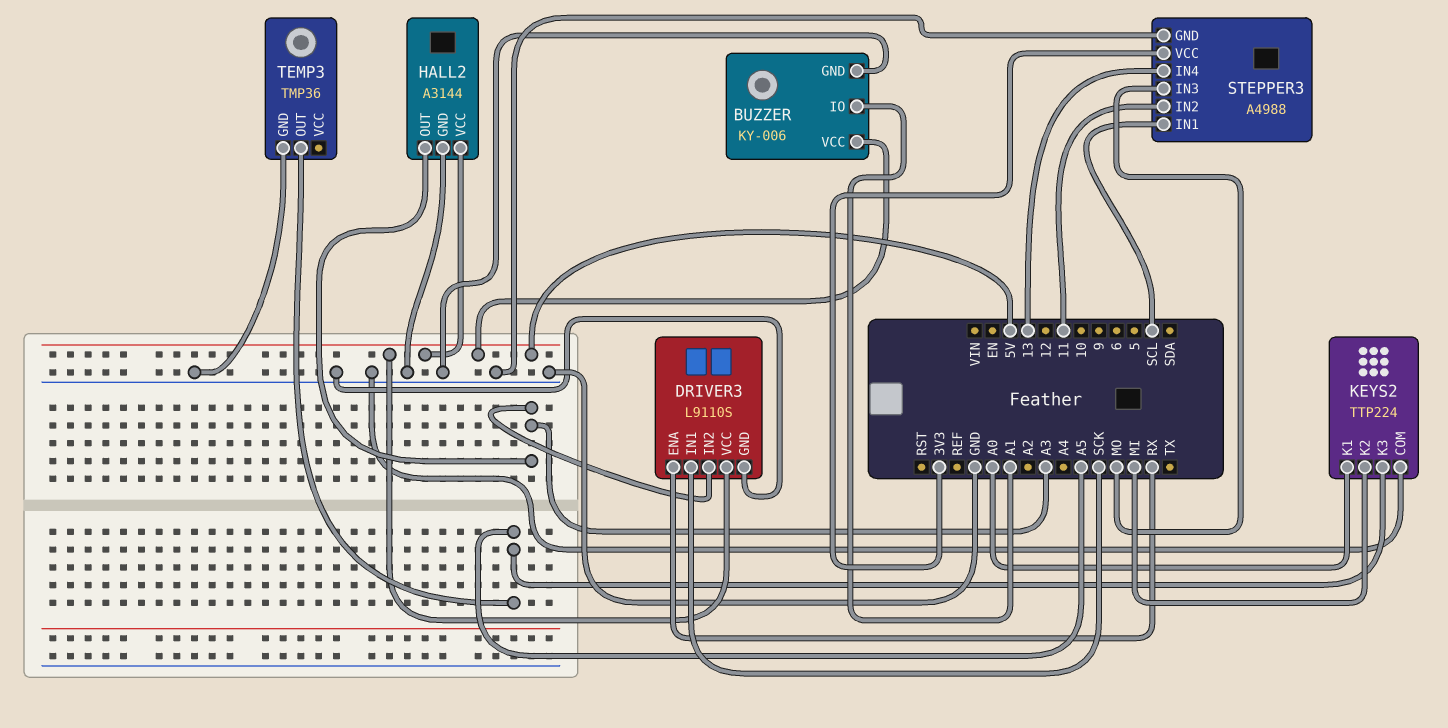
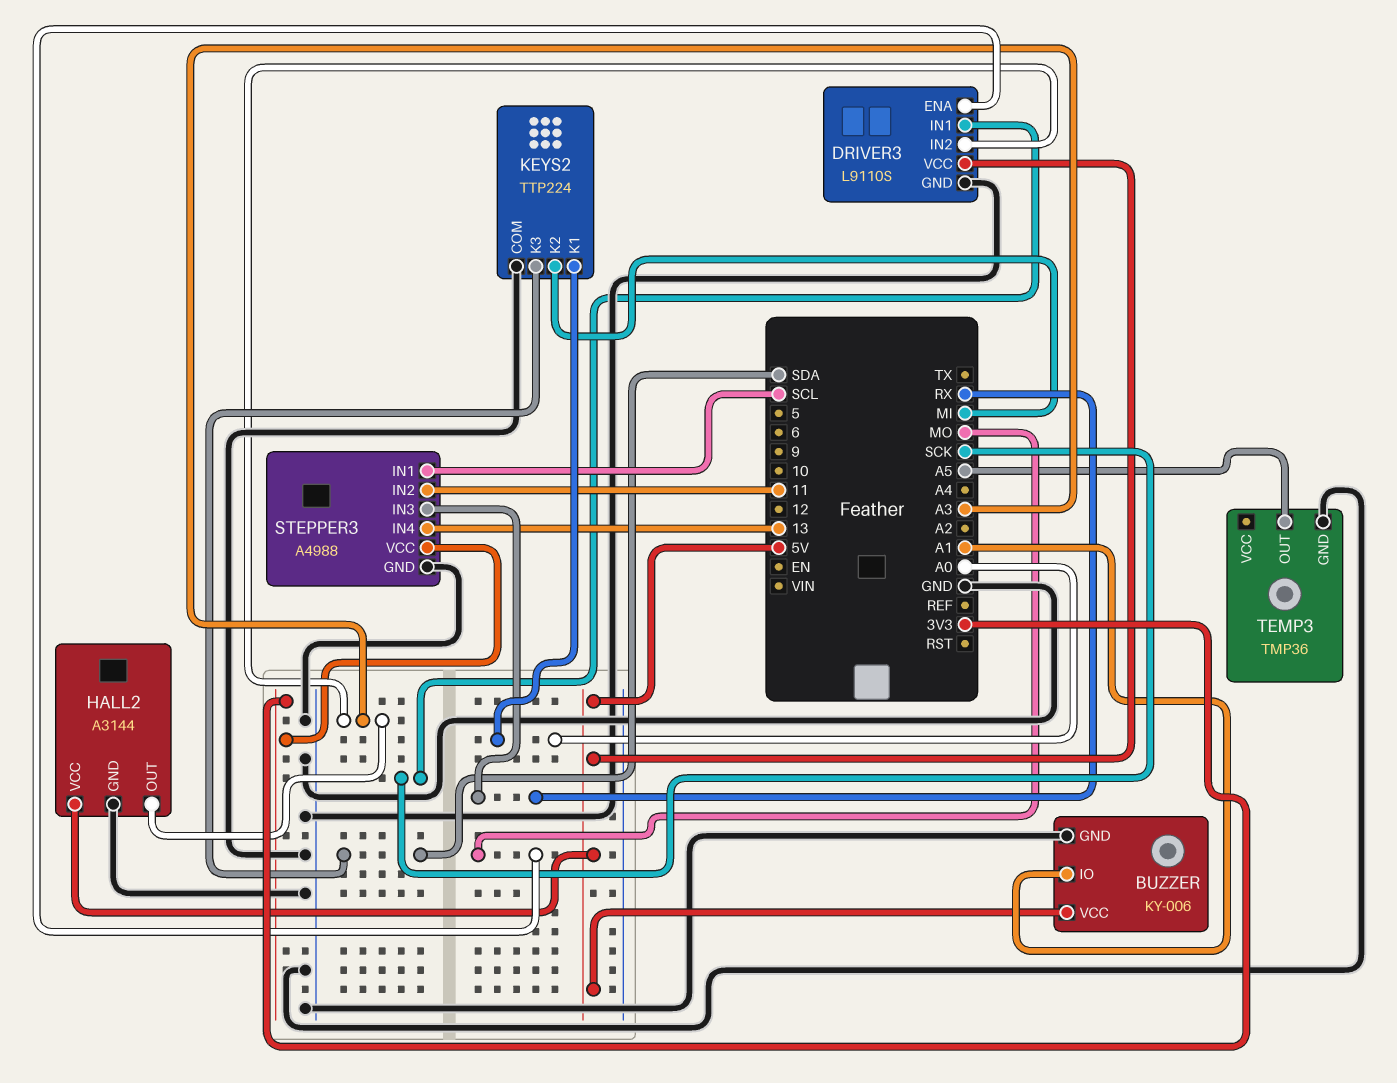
DRIVER3 pin ENA: RX -> MO
KEYS2 pin K3: A5 -> SDA
STEPPER3 pin IN3: MO -> RX

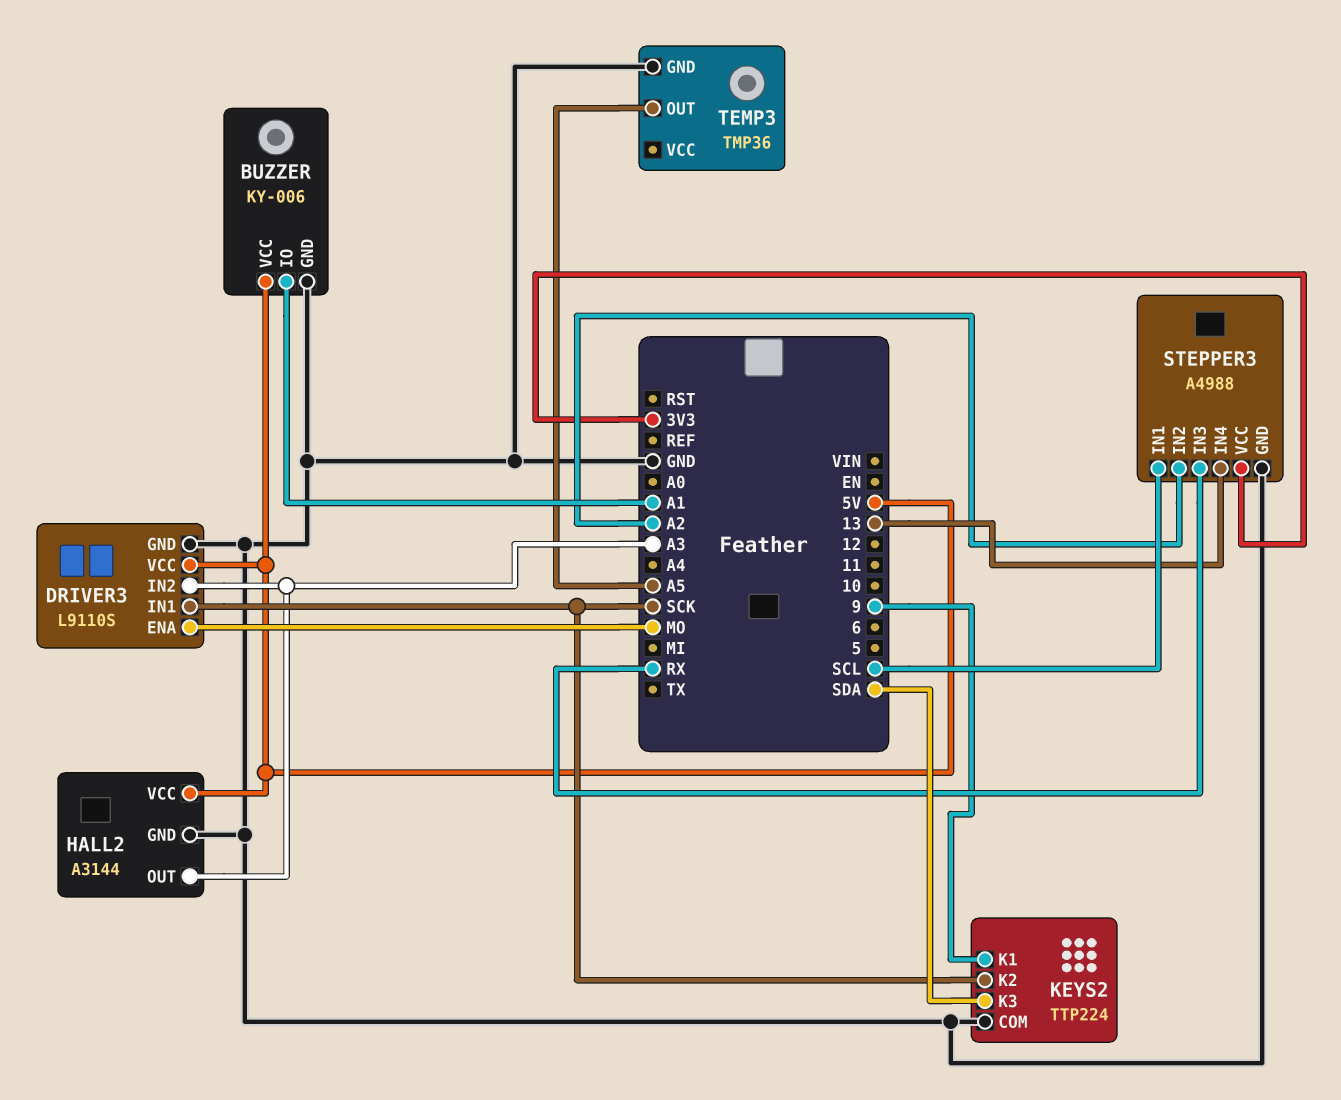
KEYS2 pin K1: A0 -> 9
KEYS2 pin K2: MI -> SCK
STEPPER3 pin IN2: 11 -> A2

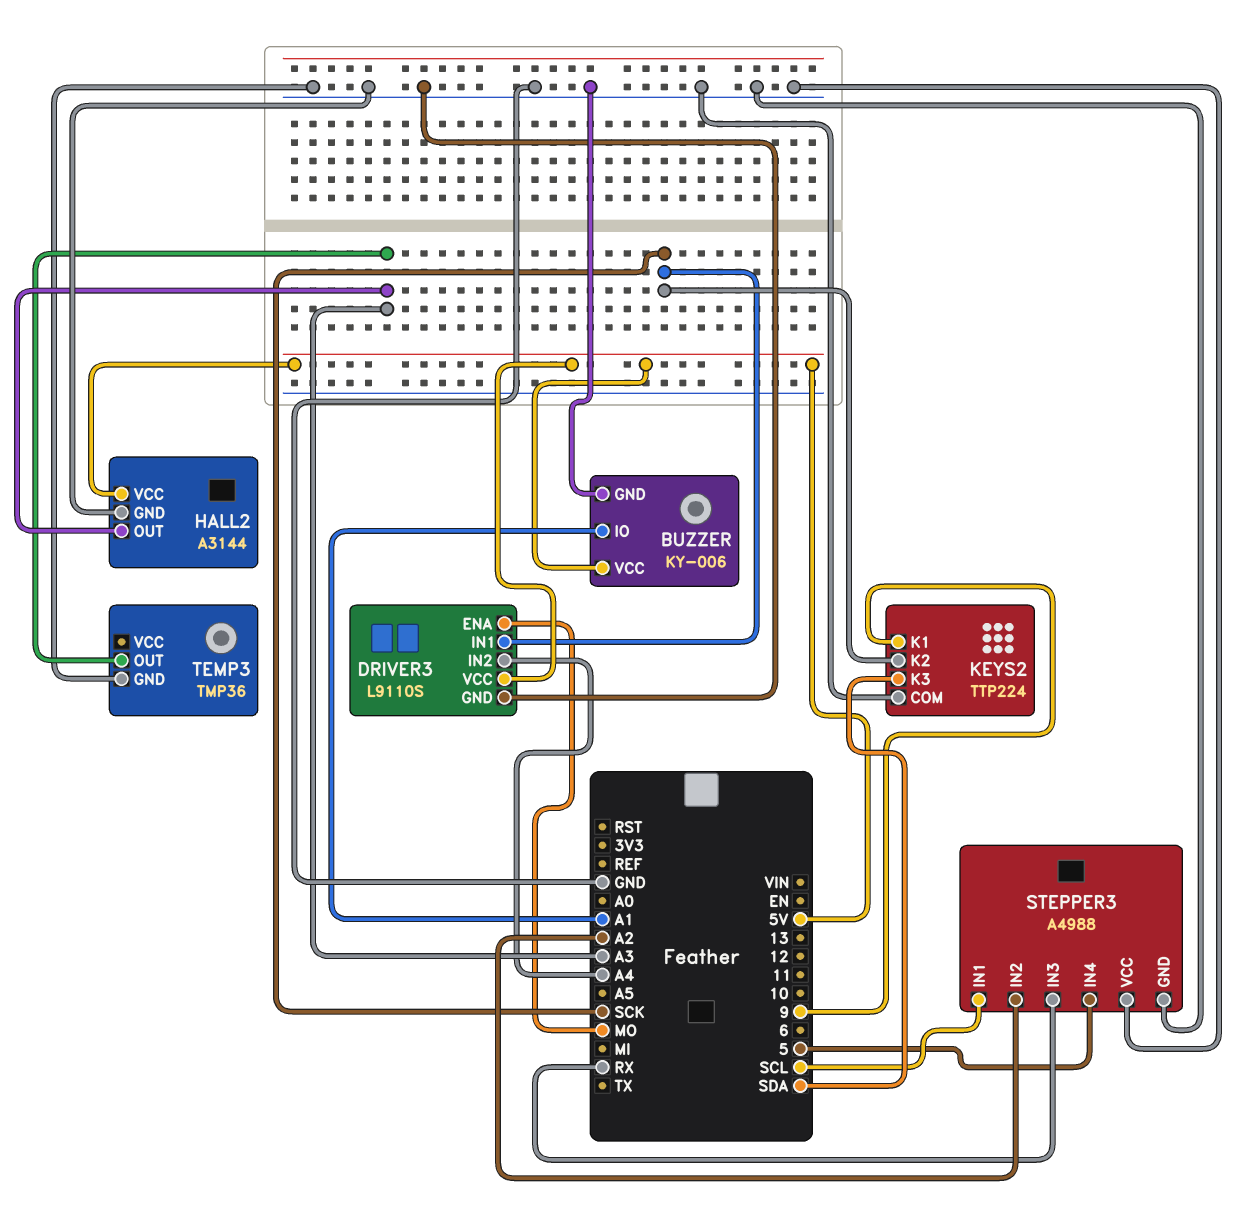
DRIVER3 pin IN2: A3 -> A4
STEPPER3 pin IN4: 13 -> 5
STEPPER3 pin VCC: 3V3 -> GND
TEMP3 pin OUT: A5 -> A3

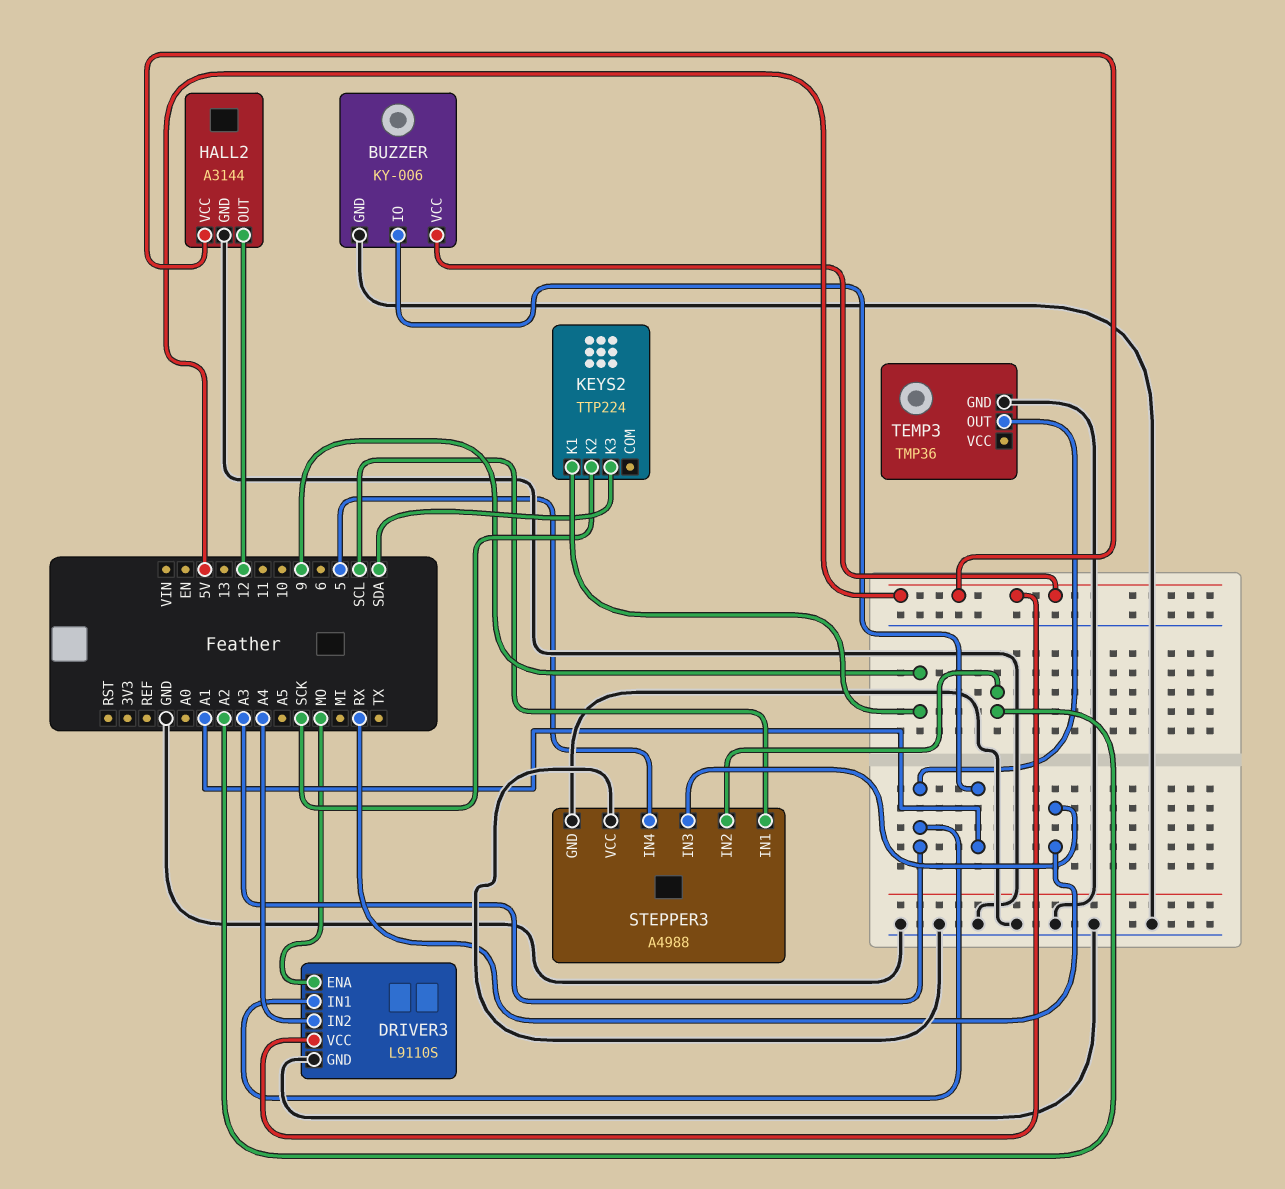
DRIVER3 pin IN1: SCK -> A3
HALL2 pin OUT: A3 -> 12
KEYS2 pin COM: GND -> none

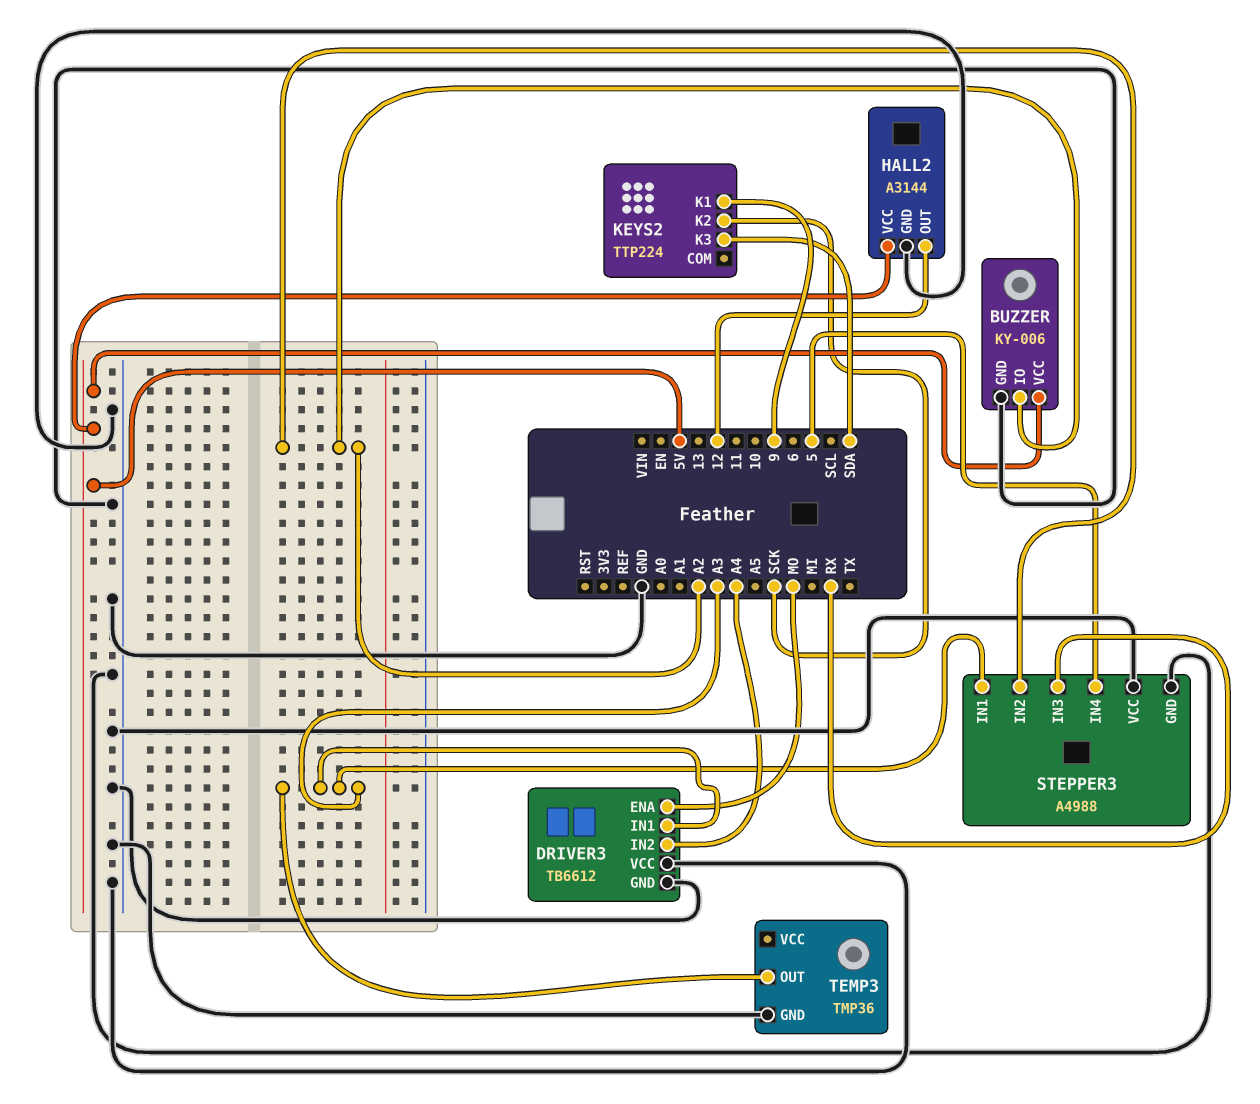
BUZZER pin IO: A1 -> A2
DRIVER3: L9110S -> TB6612
DRIVER3 pin VCC: 5V -> GND
STEPPER3 pin IN1: SCL -> A3

